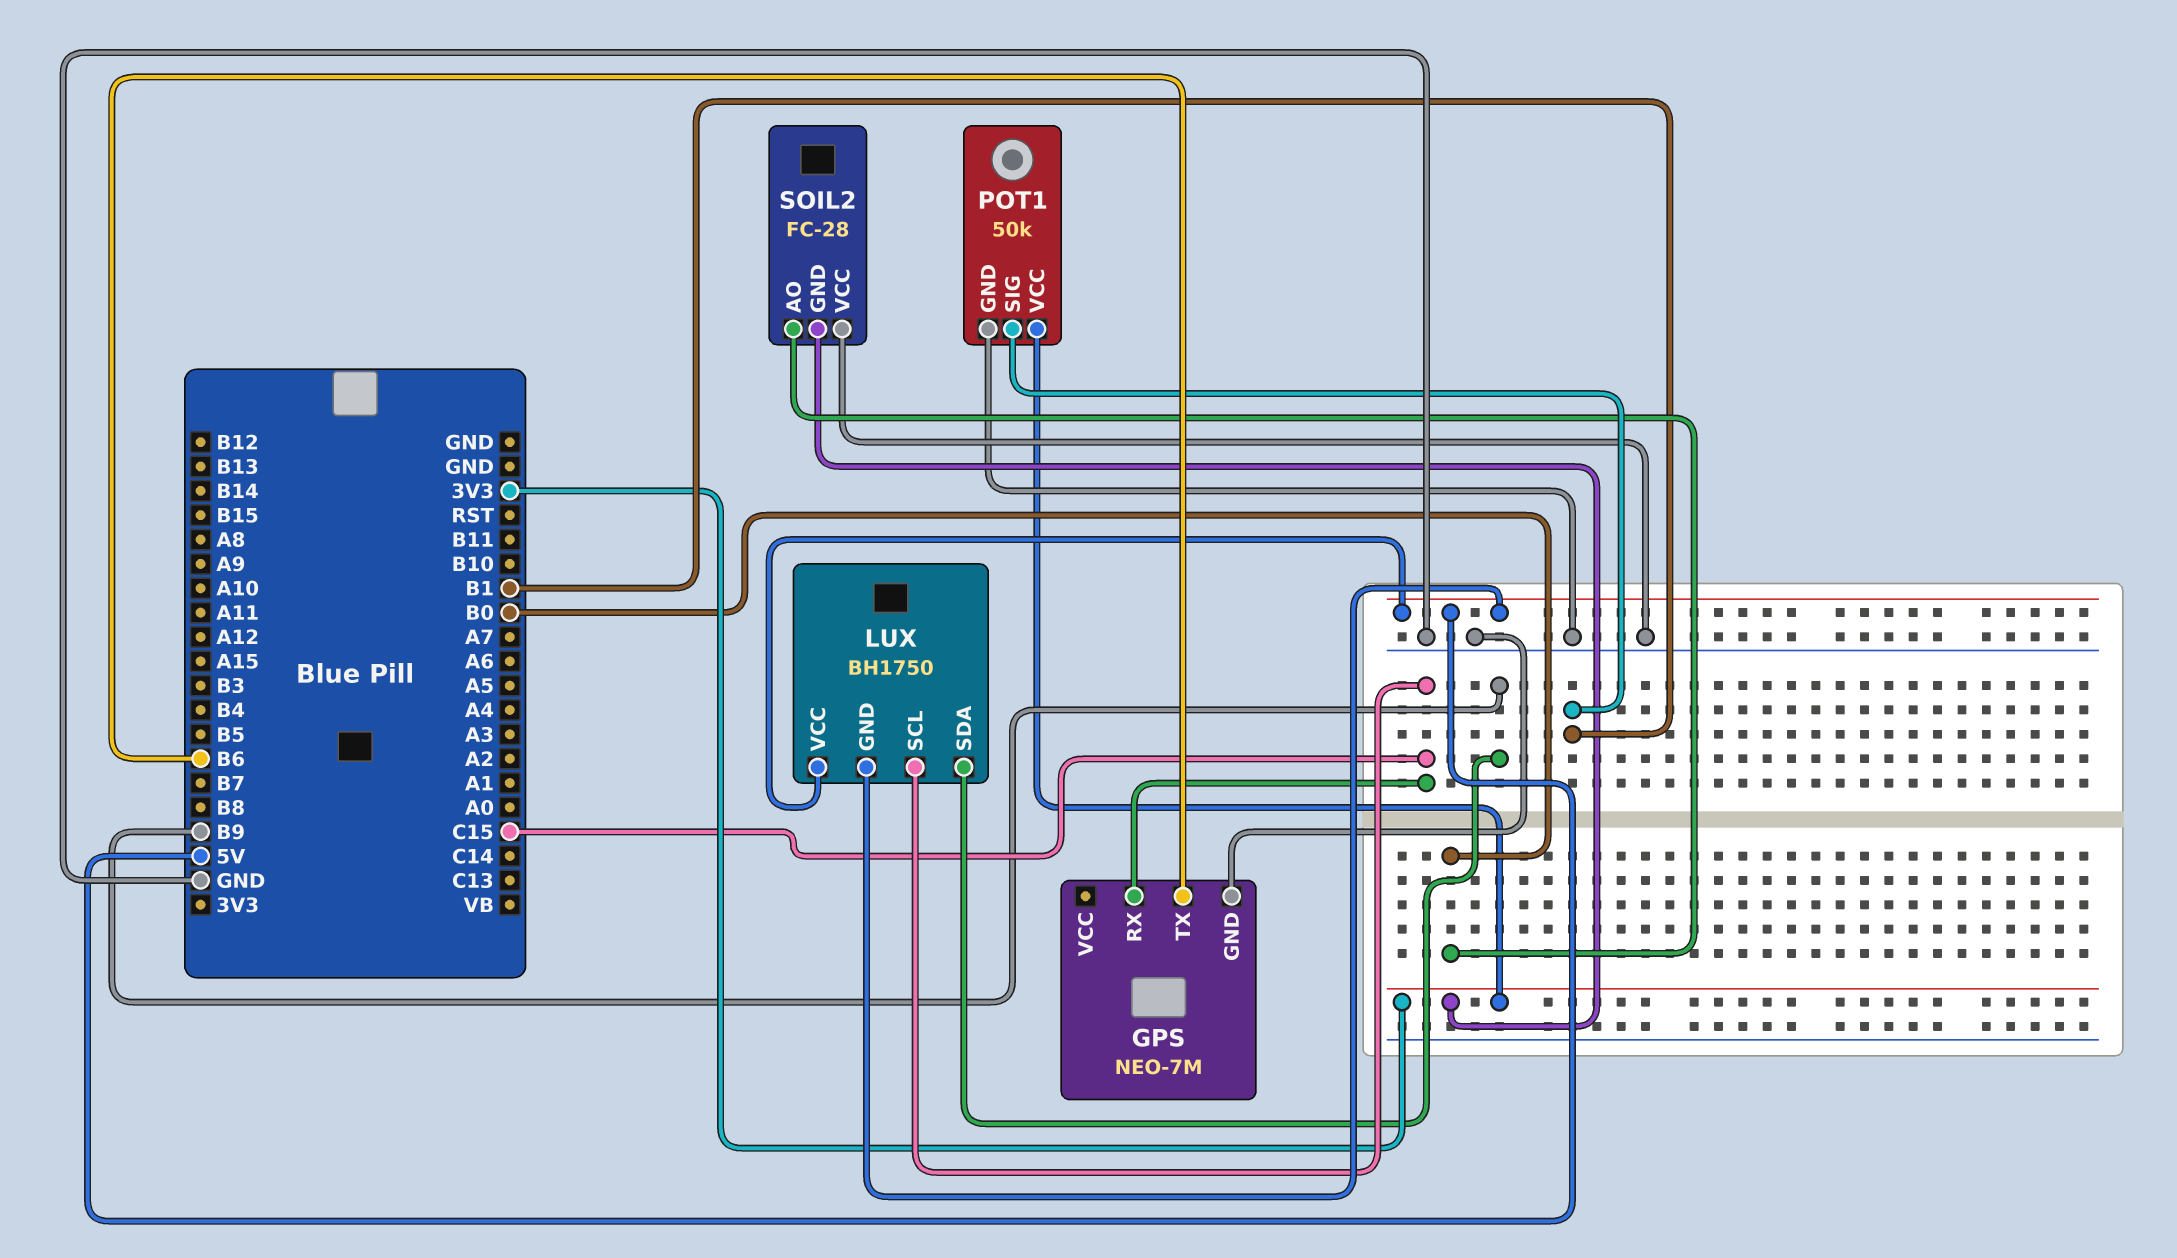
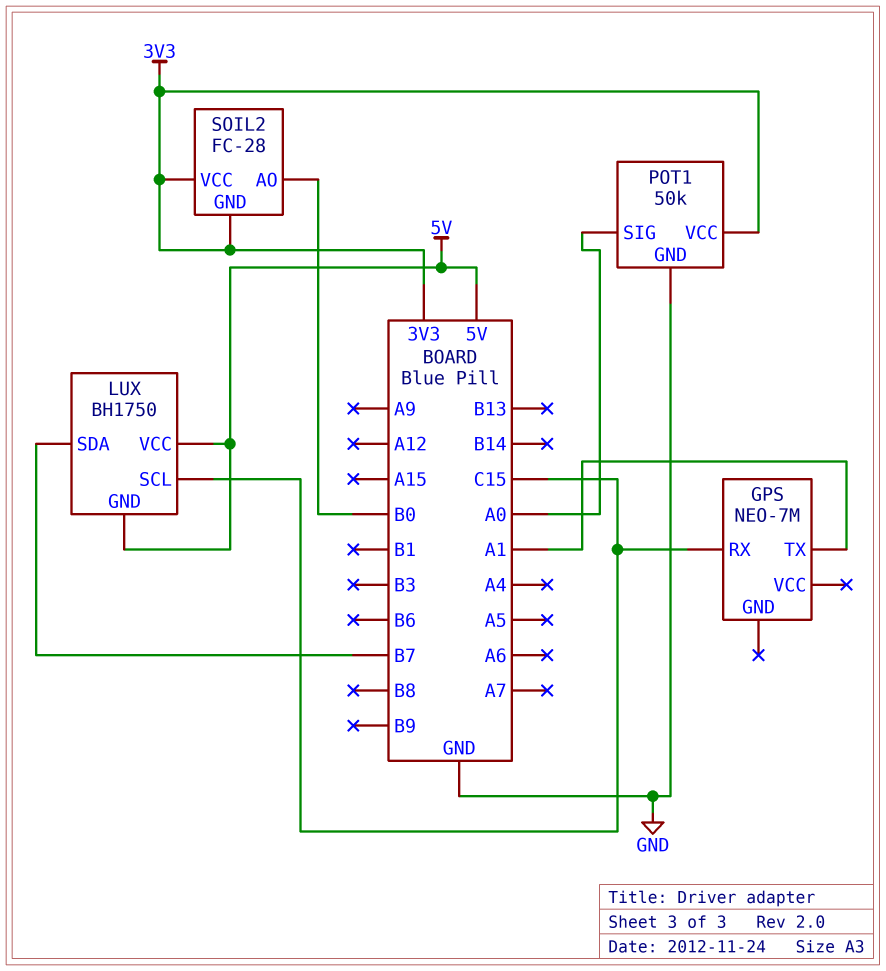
GPS pin GND: GND -> none
GPS pin TX: B6 -> A1
LUX pin SDA: B9 -> B7
POT1 pin SIG: B1 -> A0
SOIL2 pin VCC: GND -> 3V3

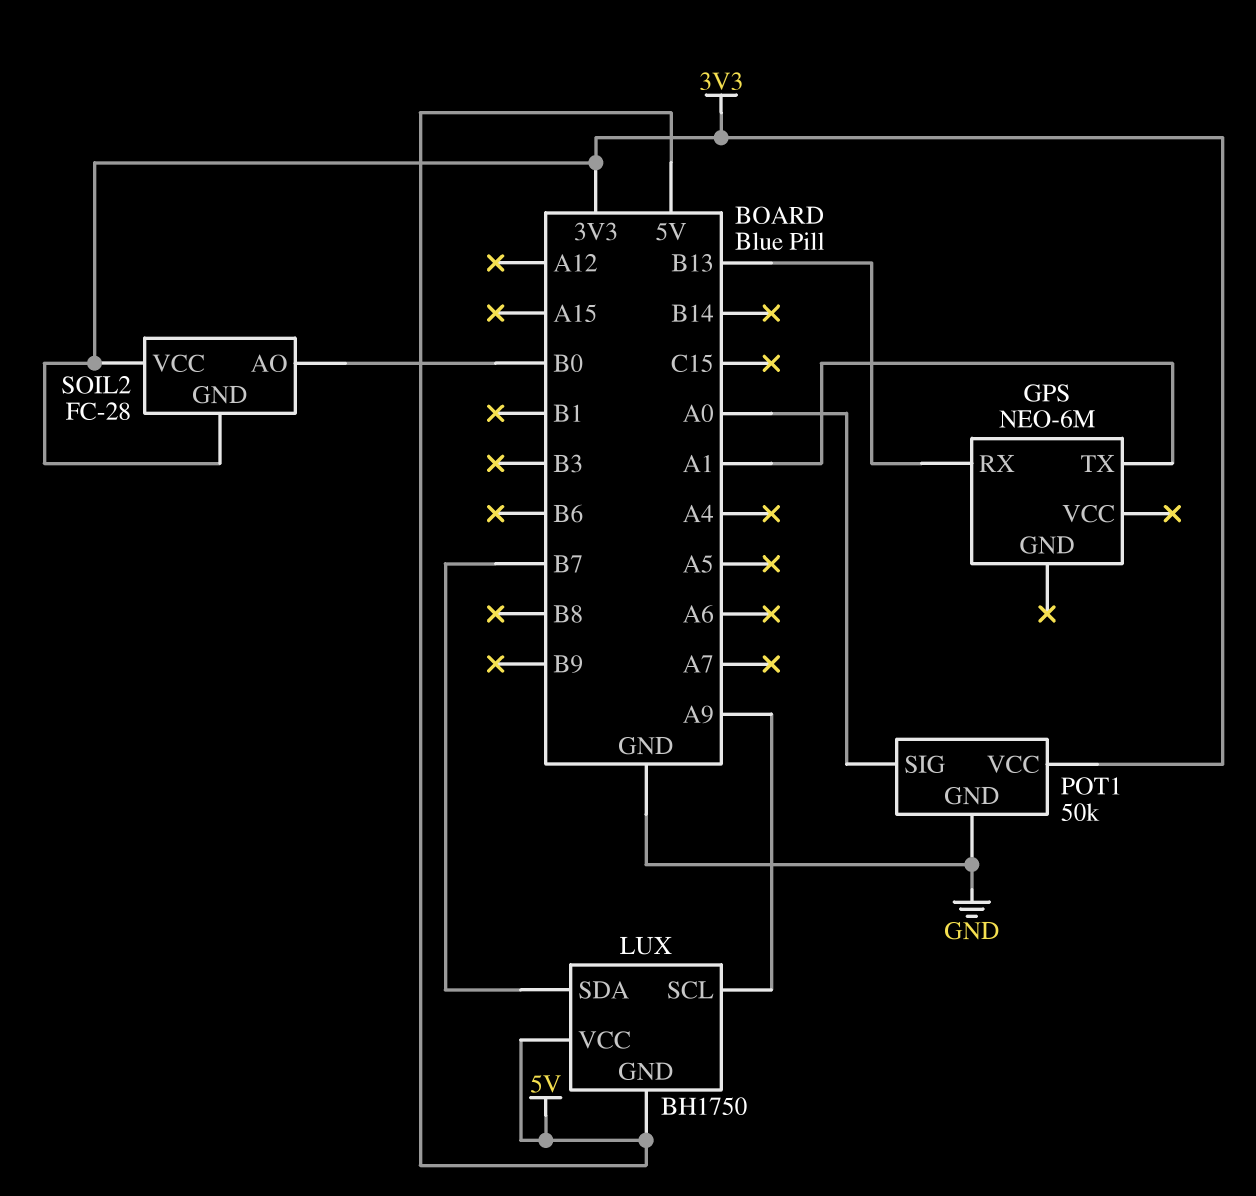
GPS: NEO-7M -> NEO-6M
GPS pin RX: C15 -> B13
LUX pin SCL: C15 -> A9

